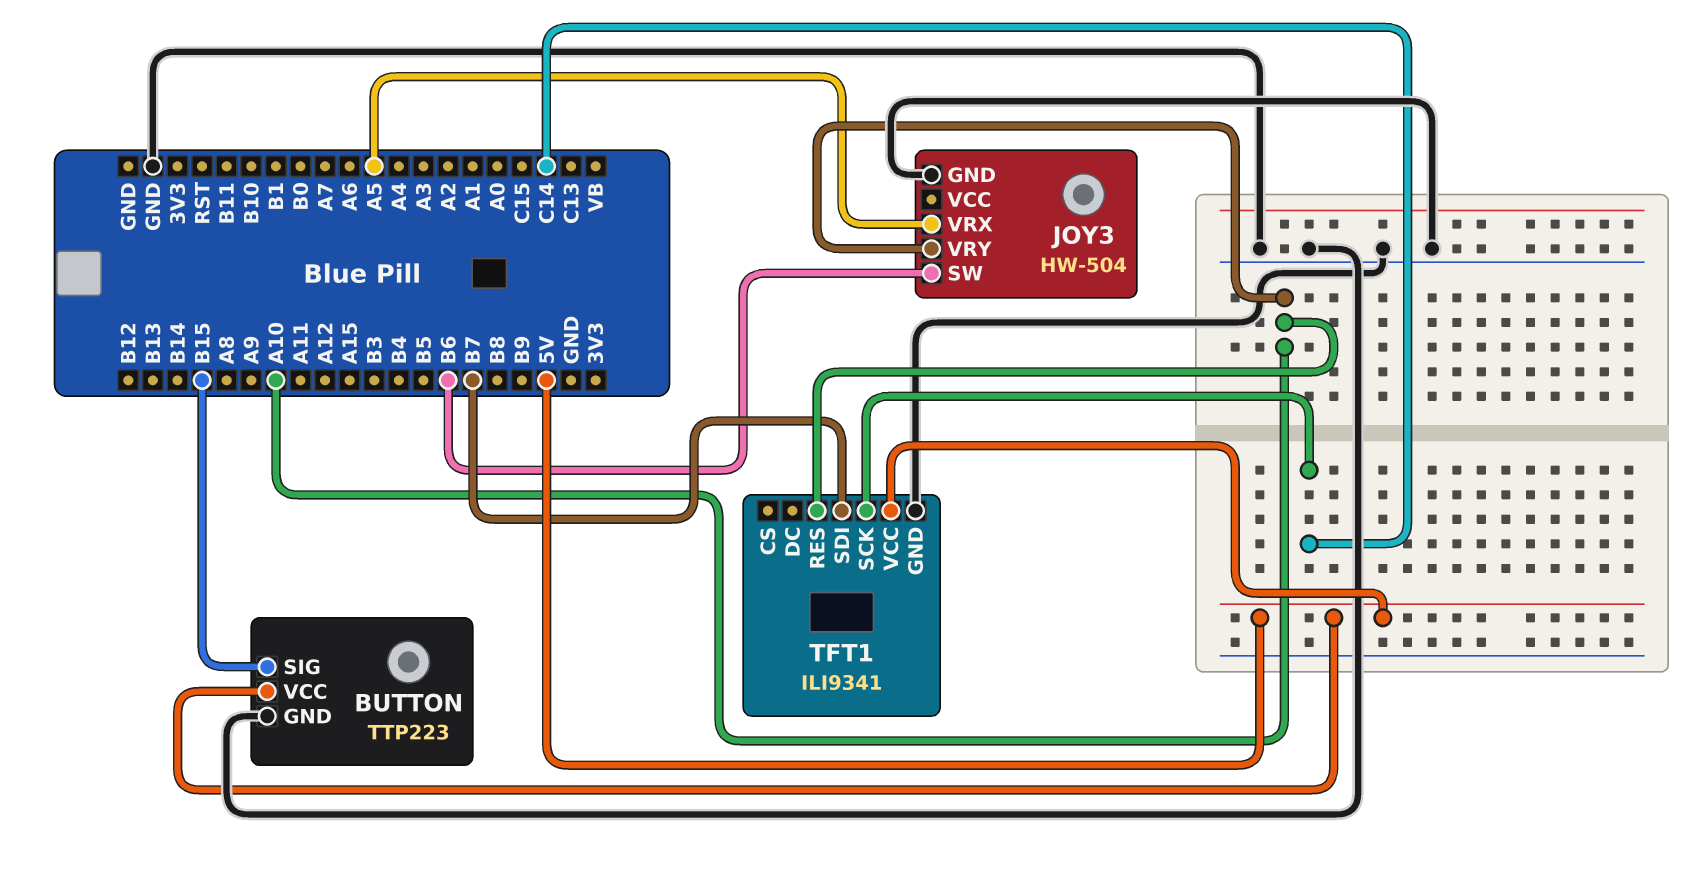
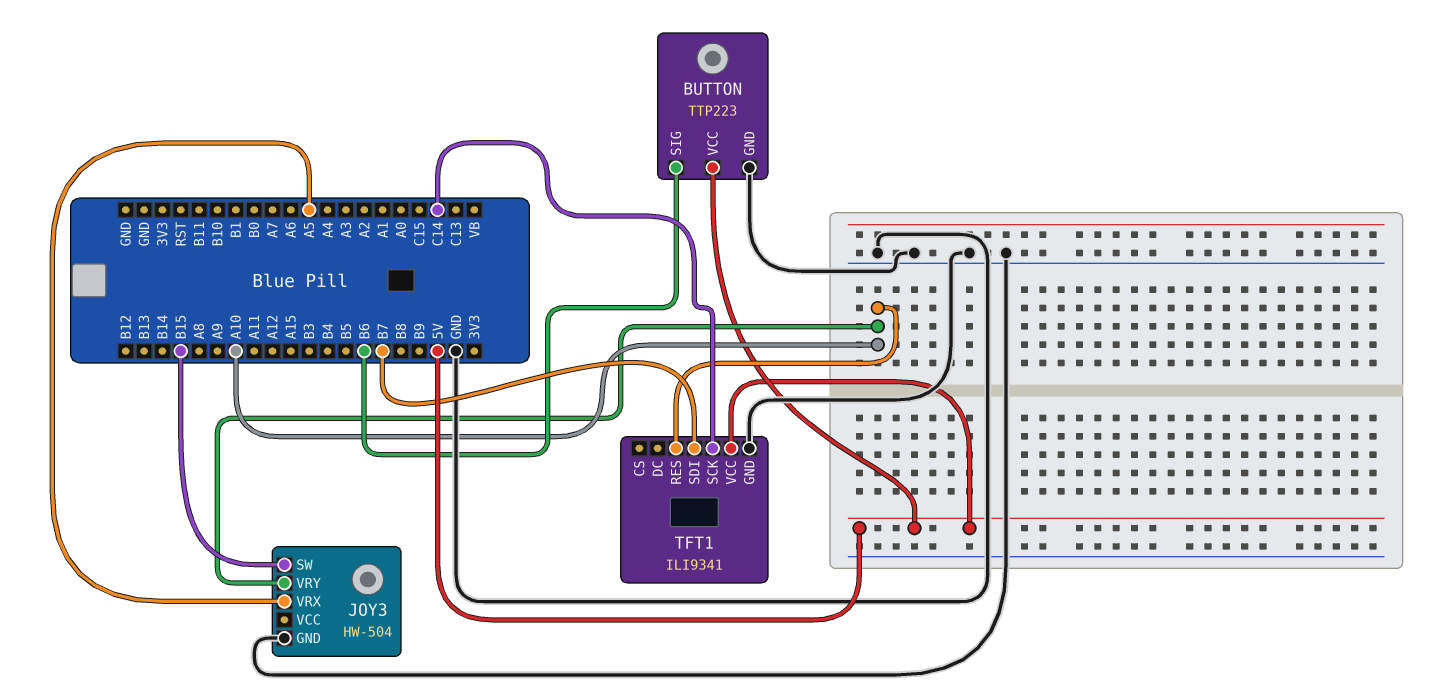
BUTTON pin SIG: B15 -> B6
JOY3 pin SW: B6 -> B15

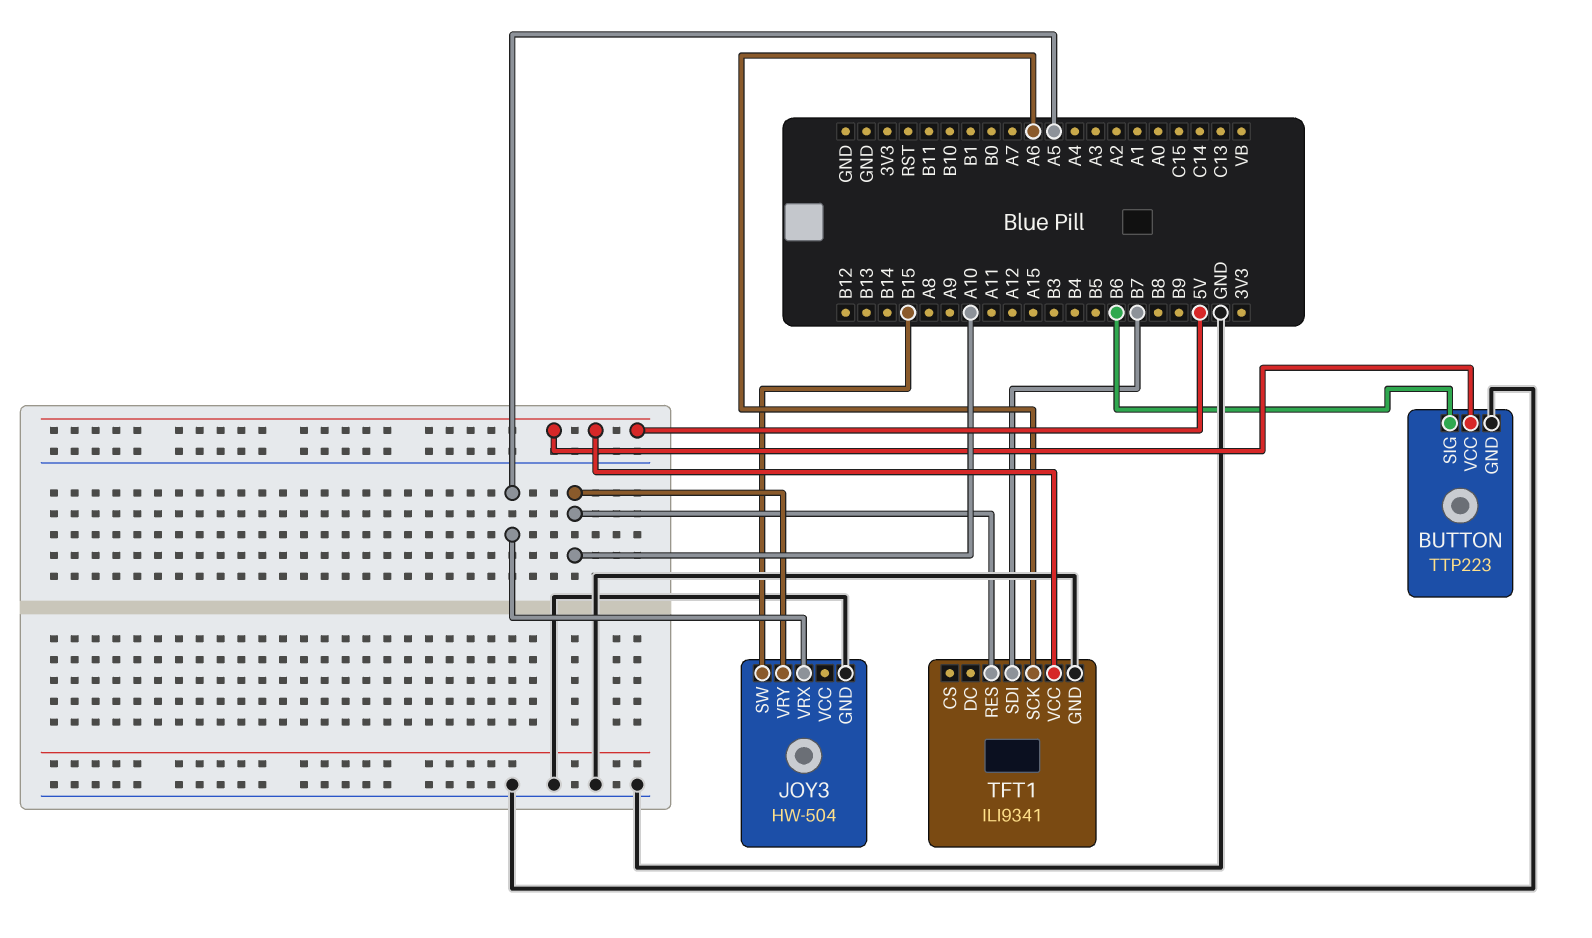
TFT1 pin SCK: C14 -> A6

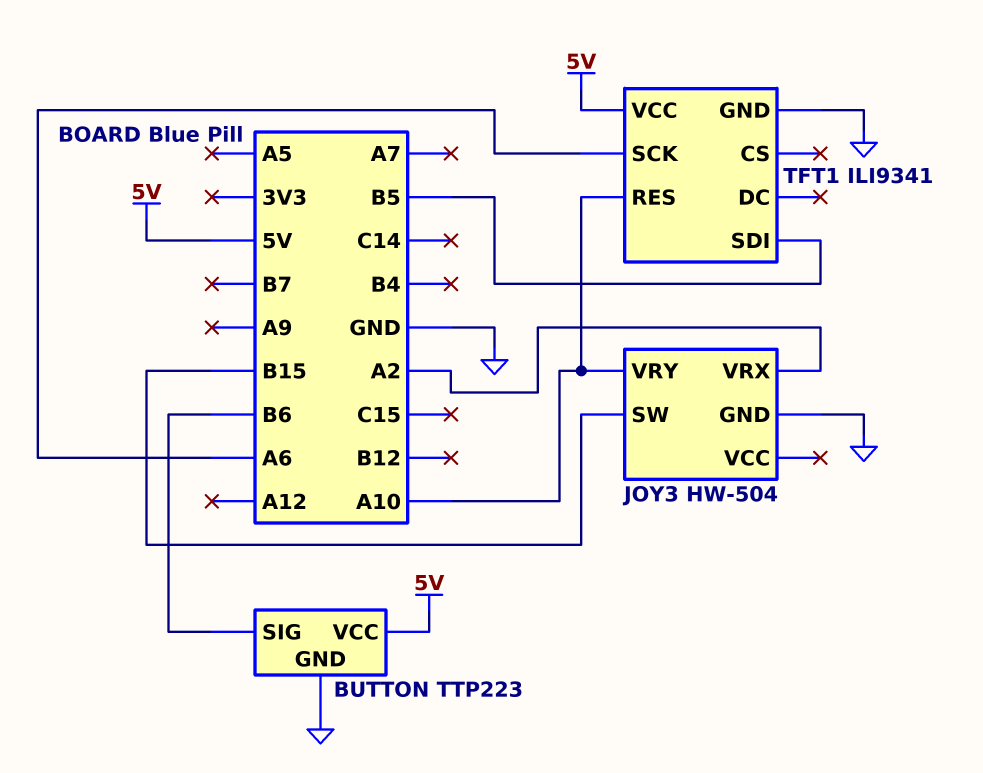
JOY3 pin VRX: A5 -> A2
TFT1 pin SDI: B7 -> B5

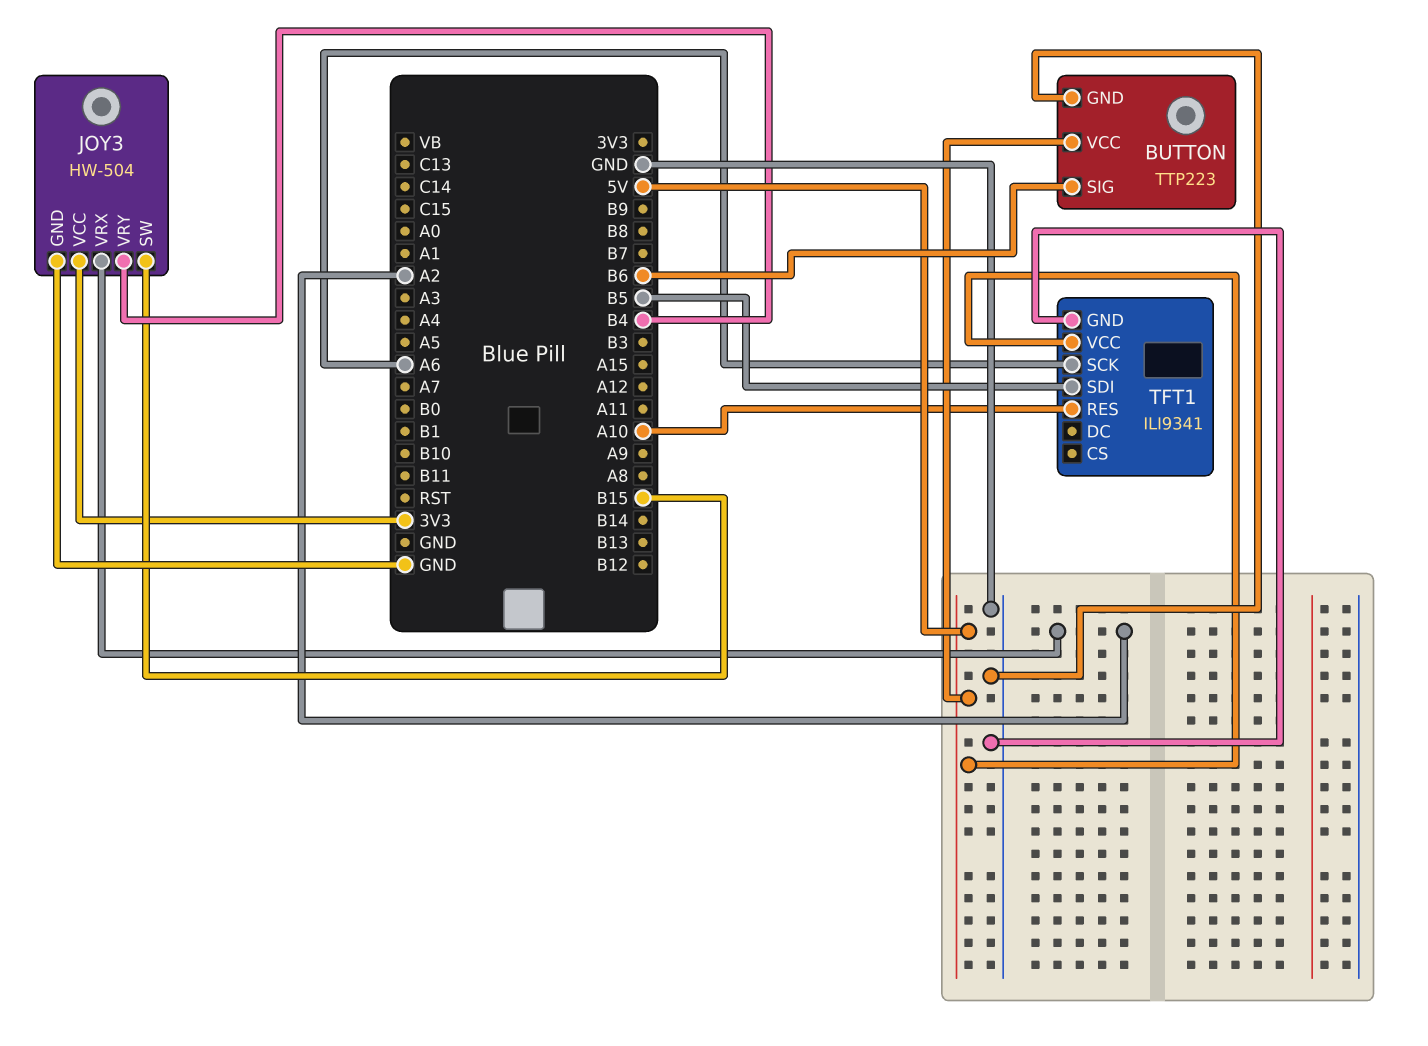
JOY3 pin VCC: none -> 3V3
JOY3 pin VRY: A10 -> B4

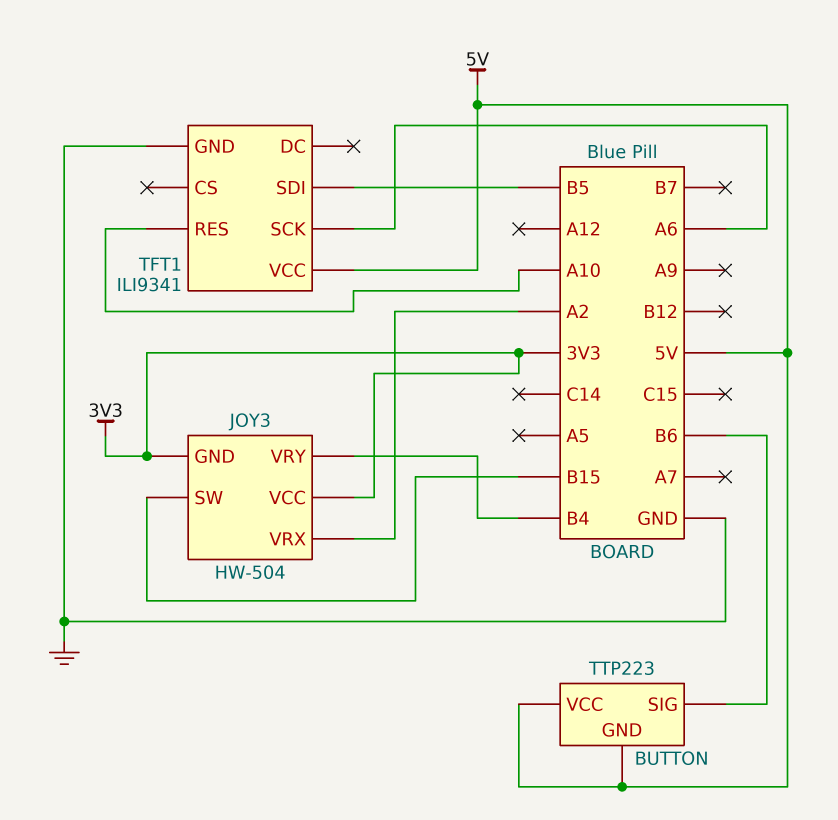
BUTTON pin GND: GND -> 5V
JOY3 pin GND: GND -> 3V3

